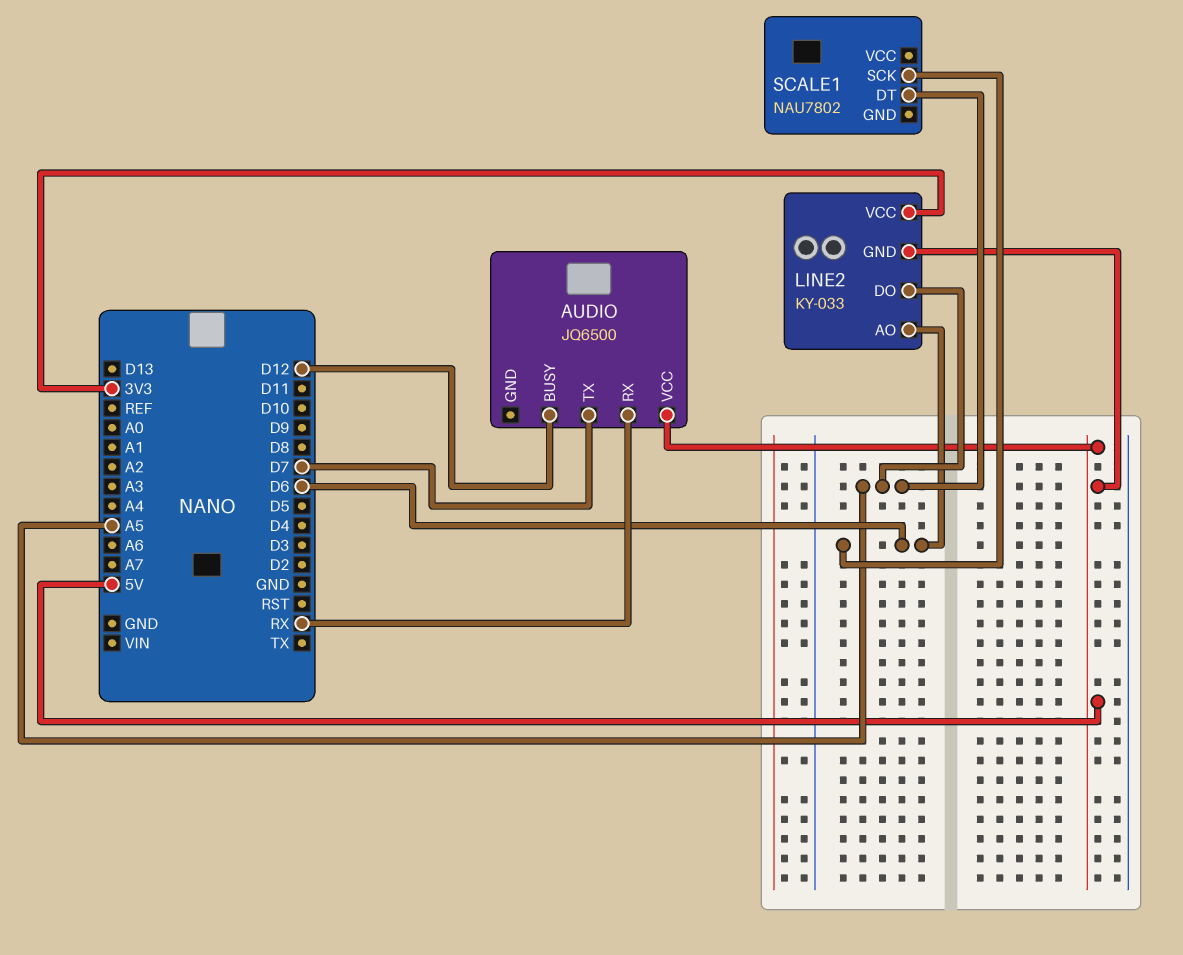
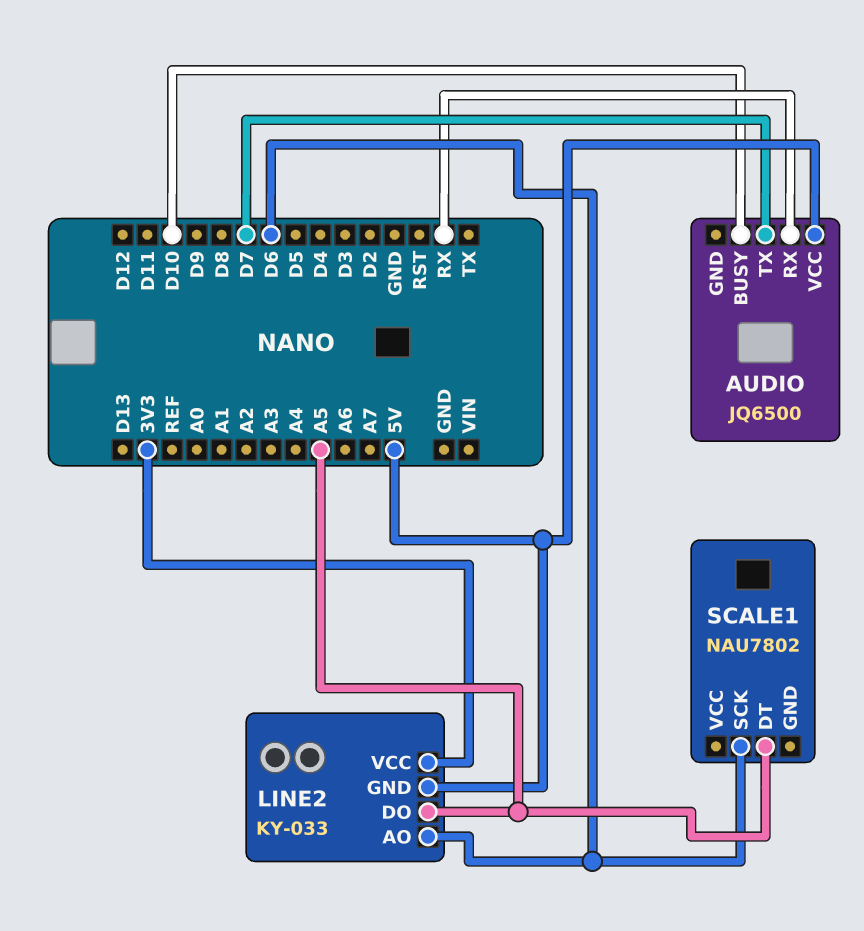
AUDIO pin BUSY: D12 -> D10

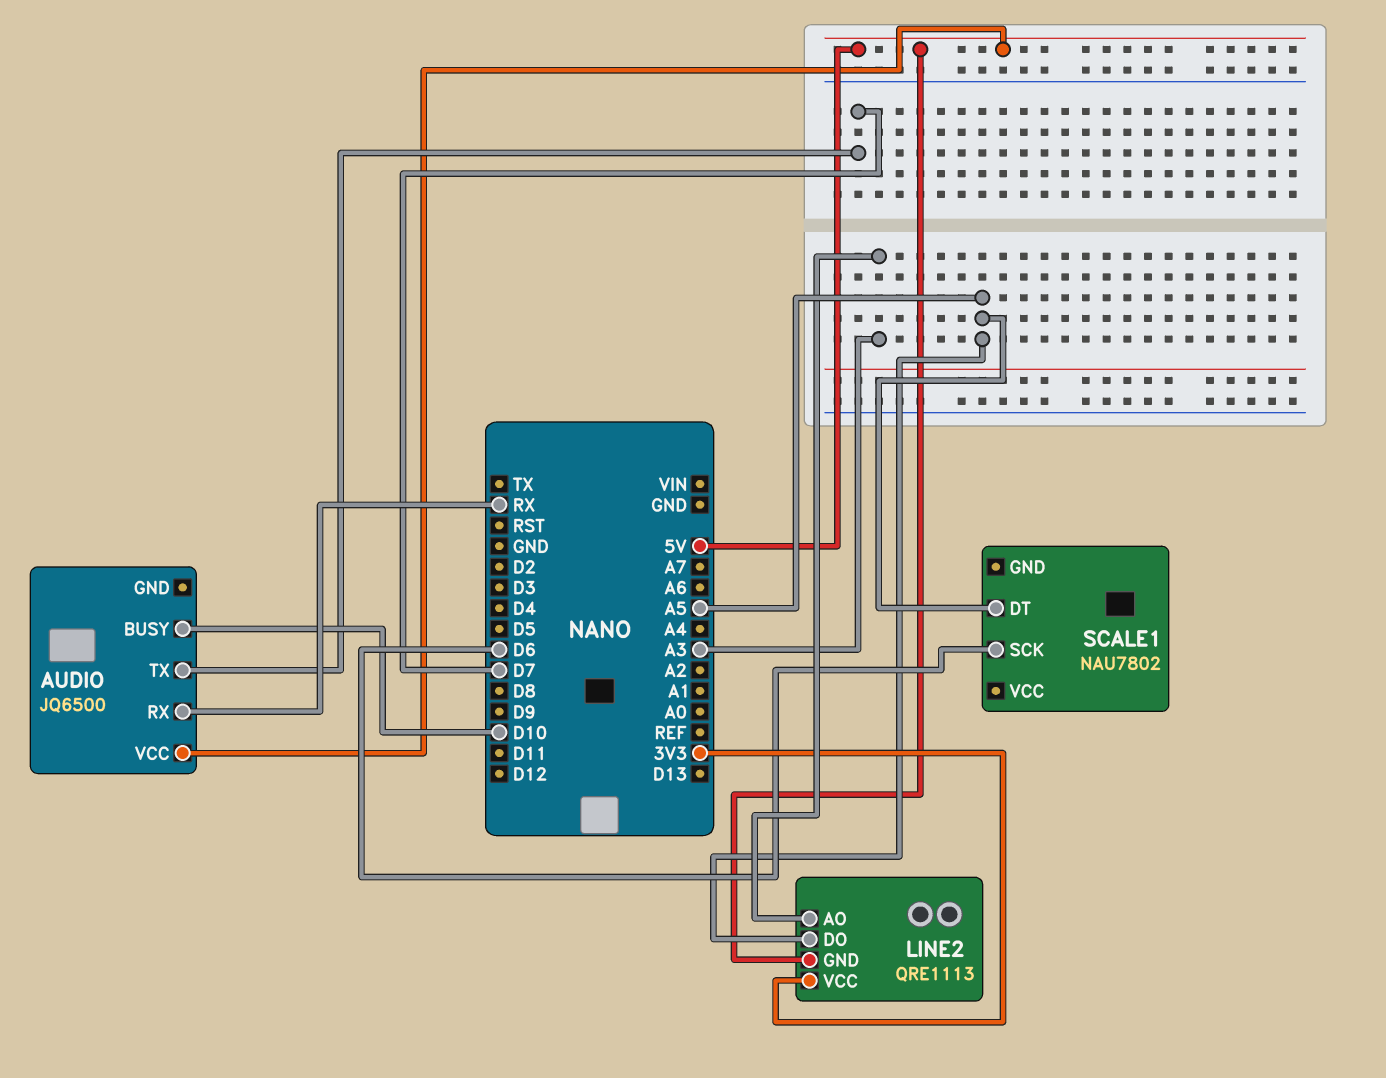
LINE2: KY-033 -> QRE1113
LINE2 pin AO: D6 -> A3

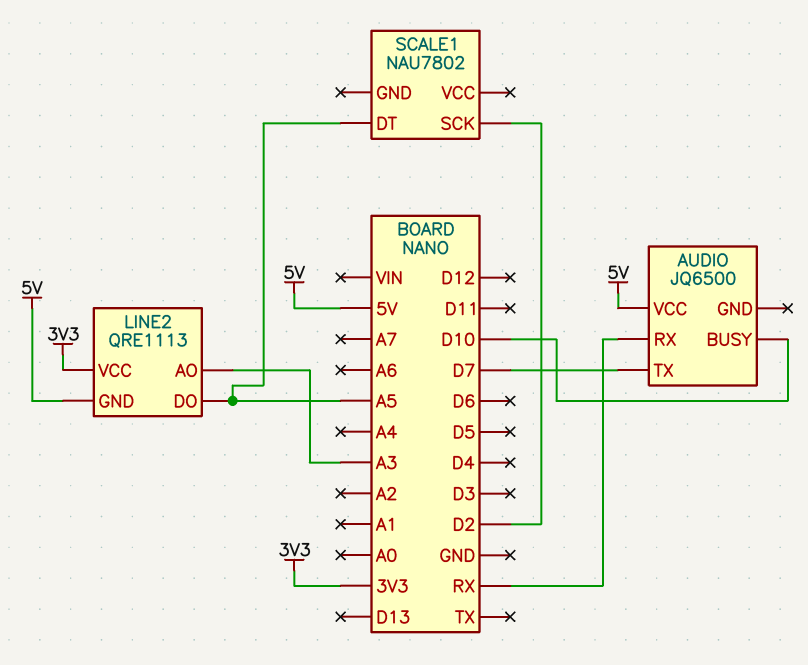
SCALE1 pin SCK: D6 -> D2

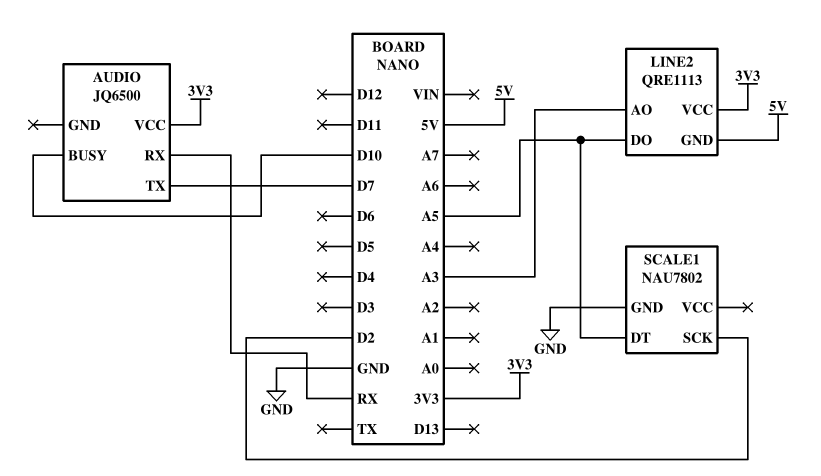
AUDIO pin VCC: 5V -> 3V3
SCALE1 pin GND: none -> GND

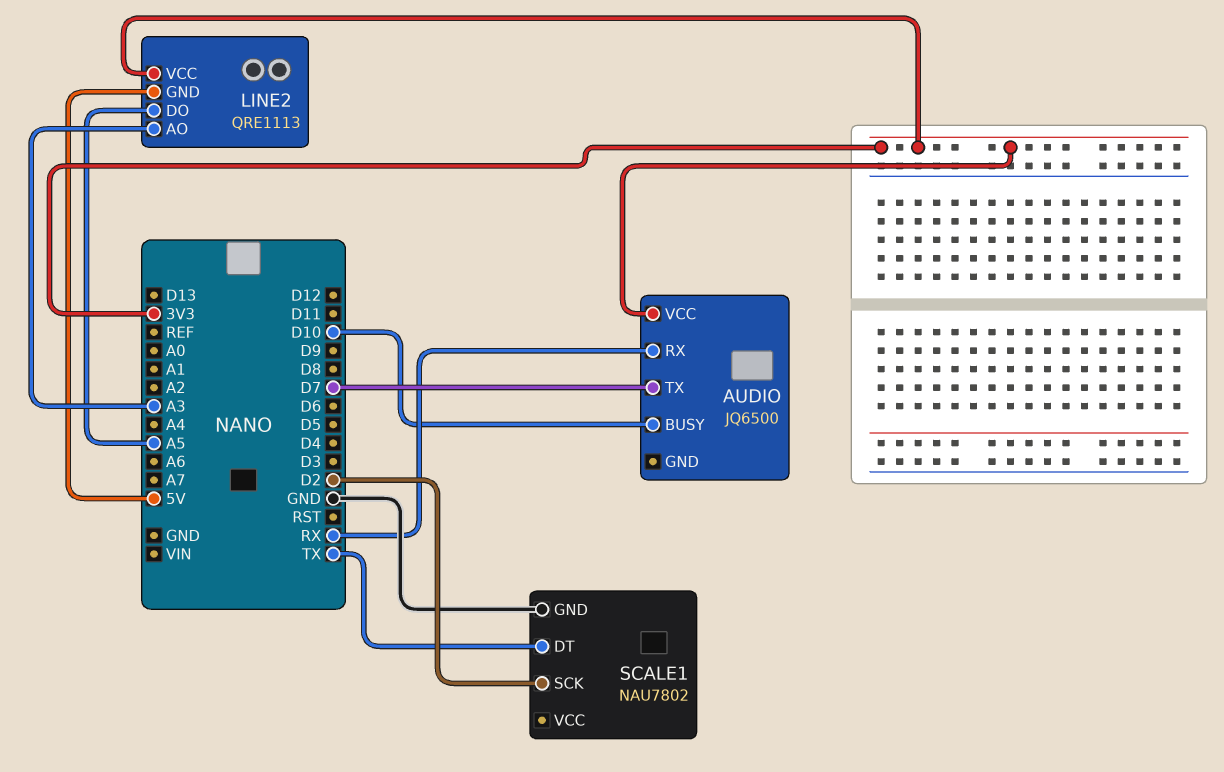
SCALE1 pin DT: A5 -> TX

